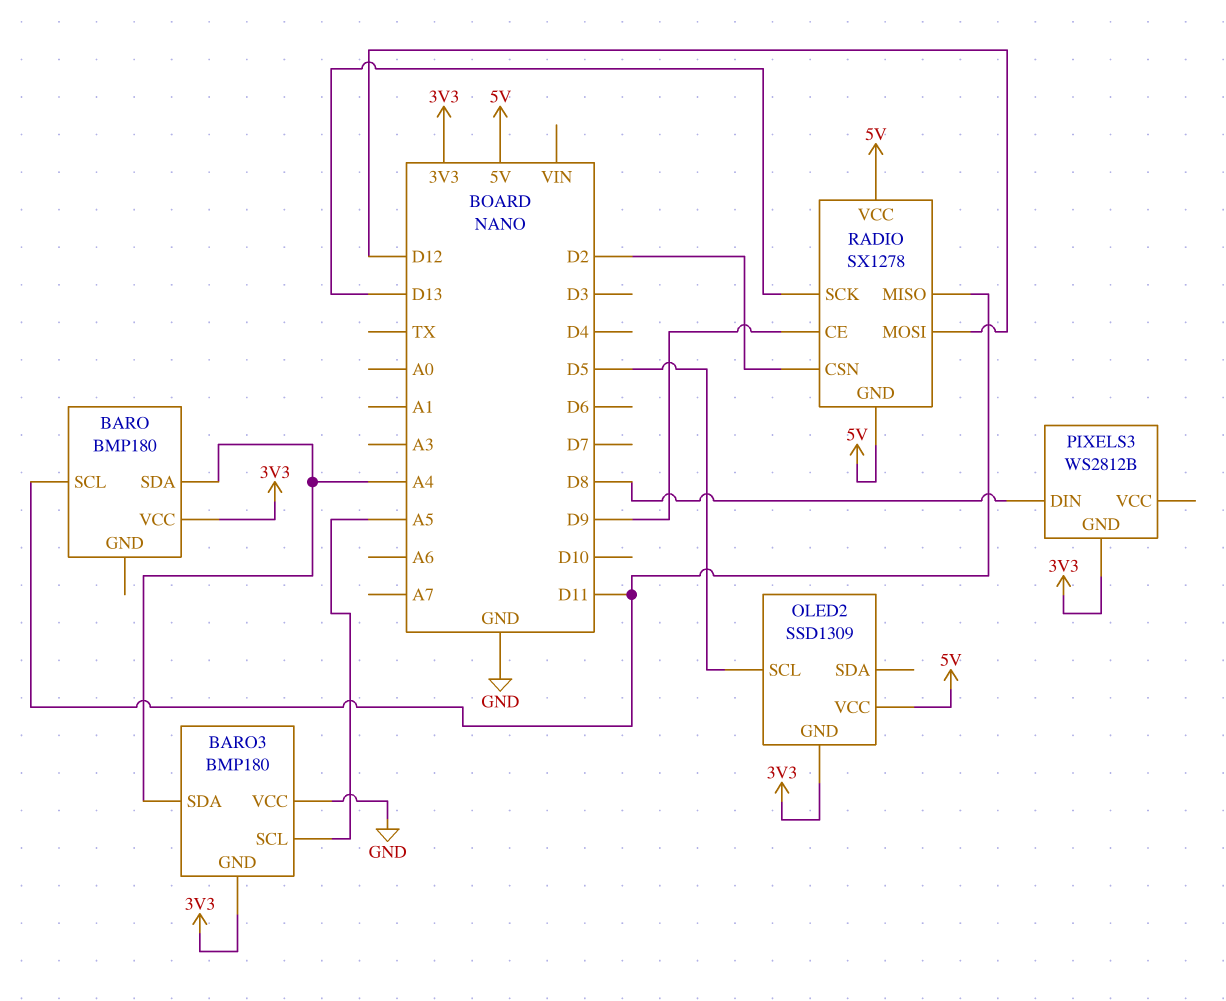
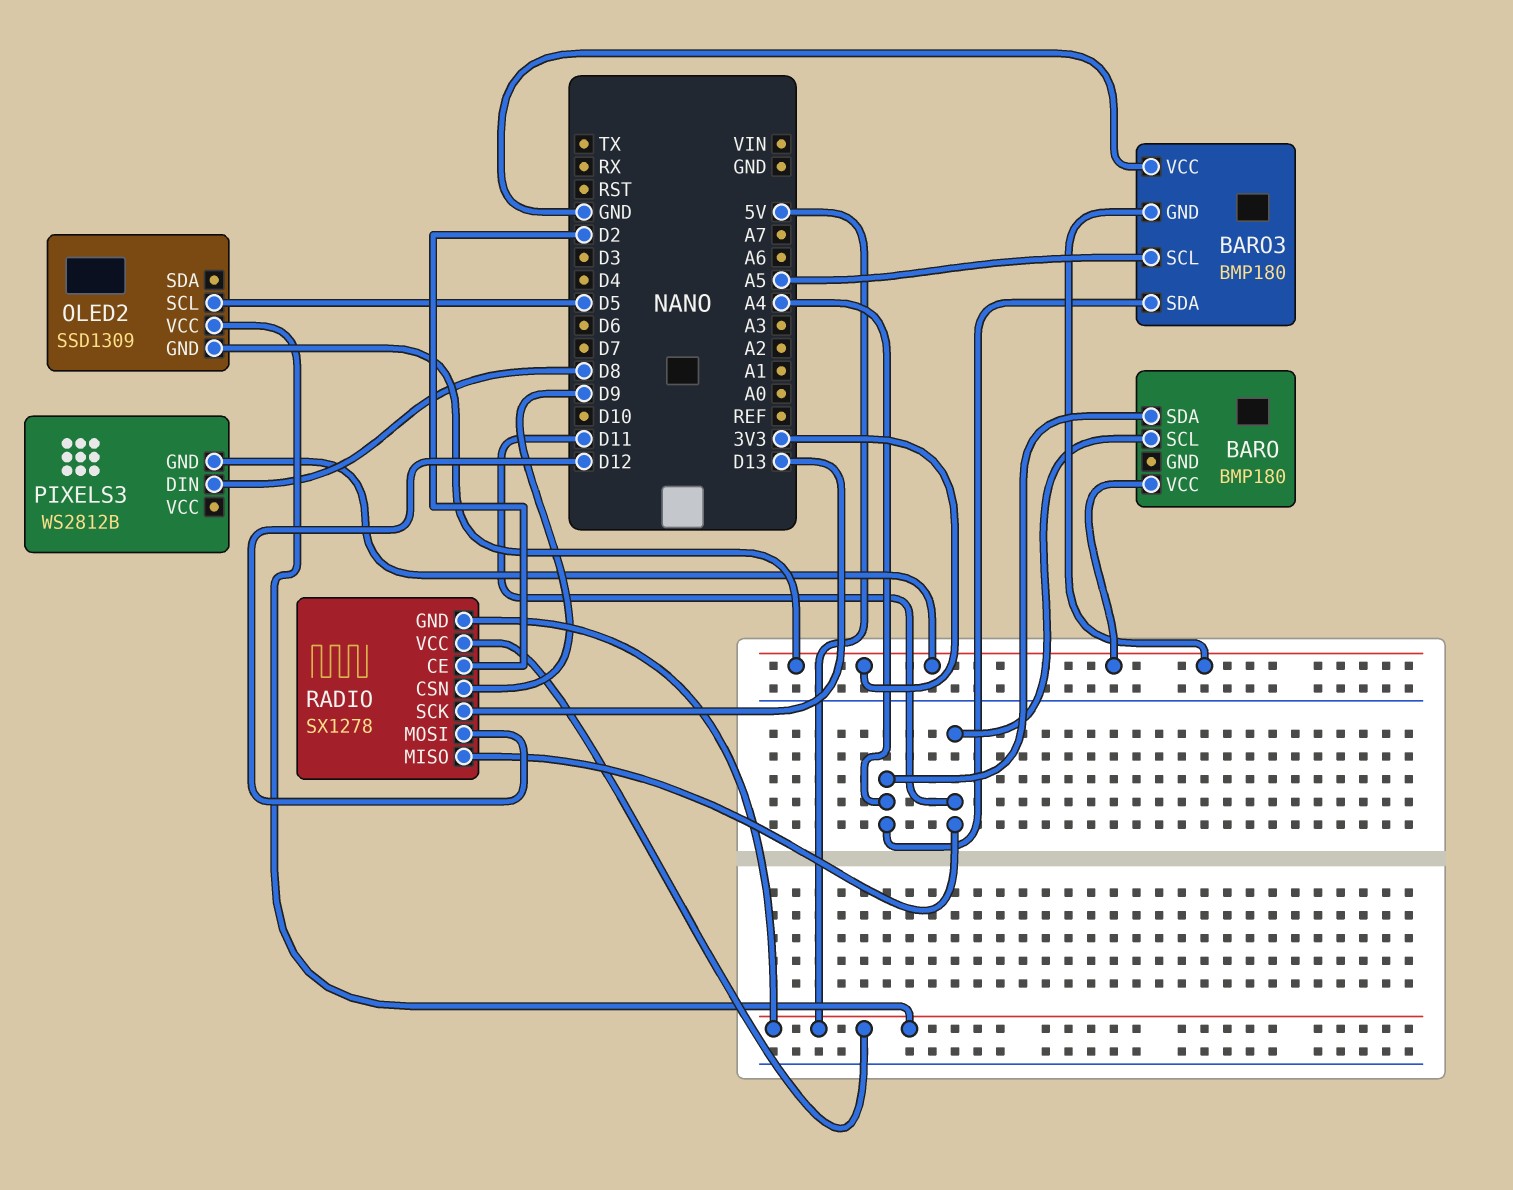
RADIO pin CE: D9 -> D2
RADIO pin CSN: D2 -> D9

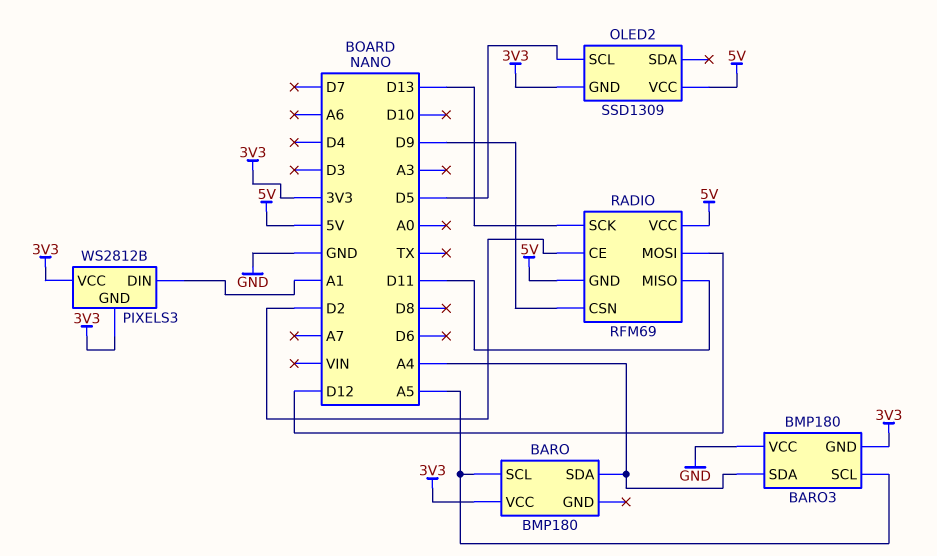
BARO pin SCL: D11 -> A5
PIXELS3 pin DIN: D8 -> A1
PIXELS3 pin VCC: none -> 3V3
RADIO: SX1278 -> RFM69

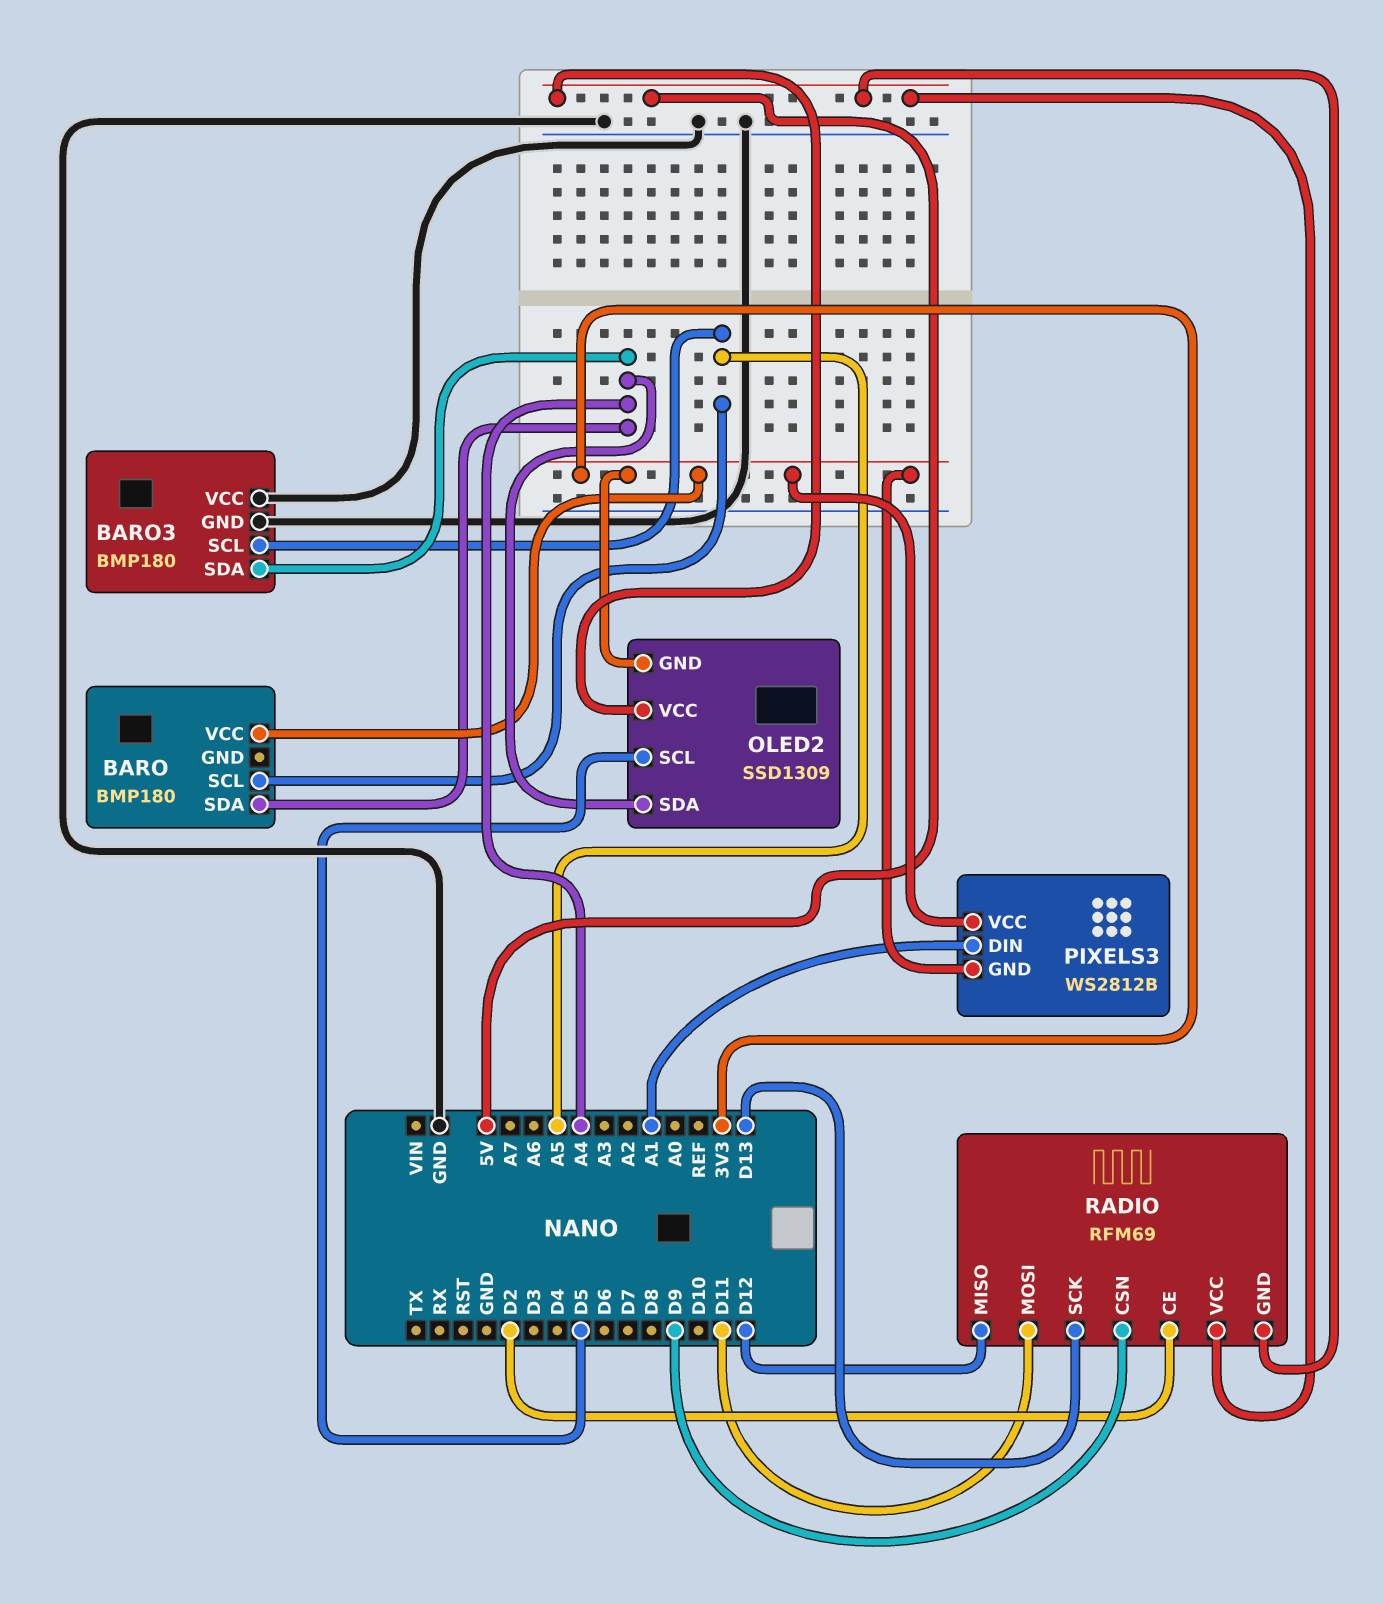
BARO3 pin GND: 3V3 -> GND
OLED2 pin SDA: none -> A4
RADIO pin MISO: D11 -> D12
RADIO pin MOSI: D12 -> D11

